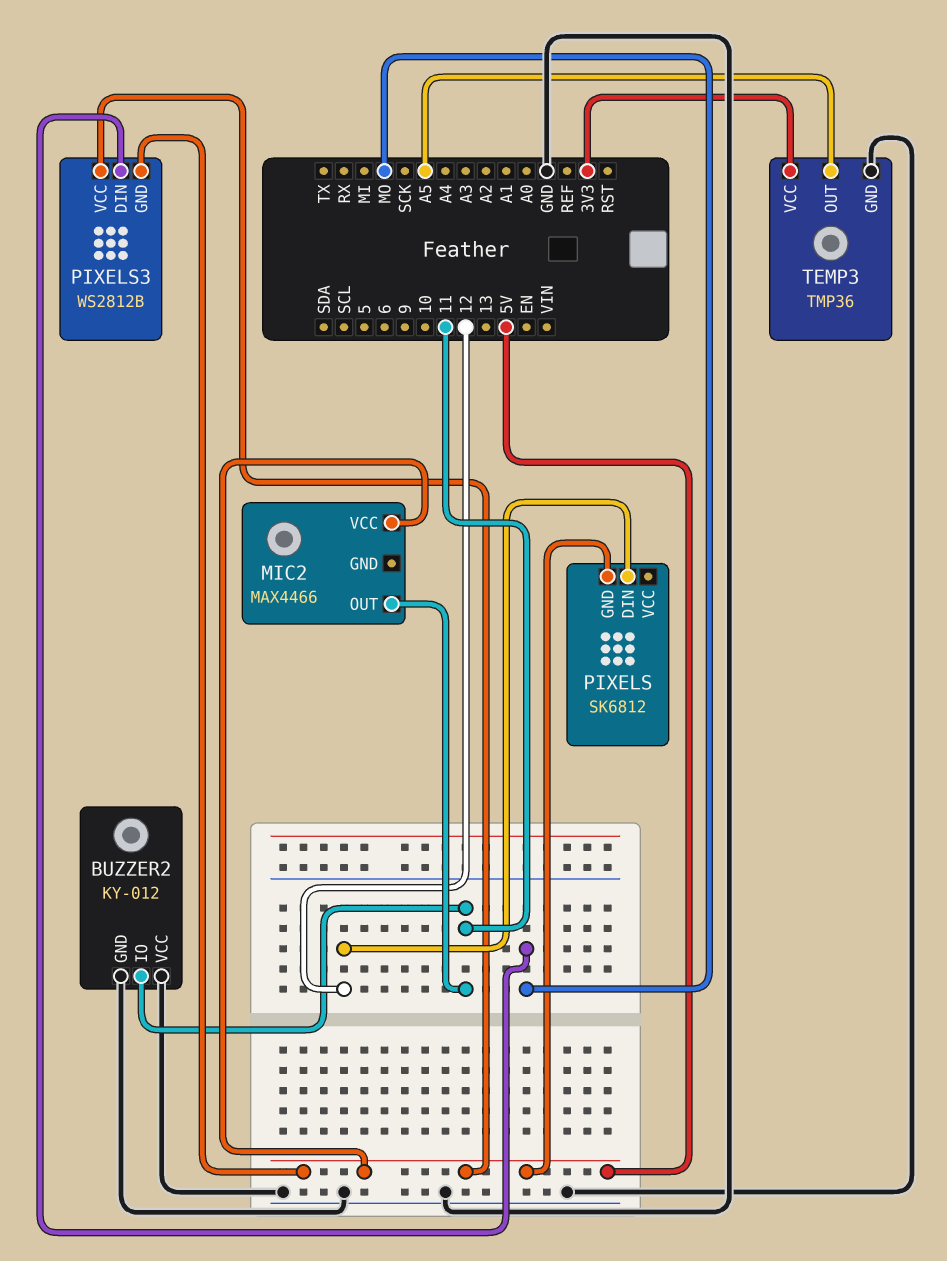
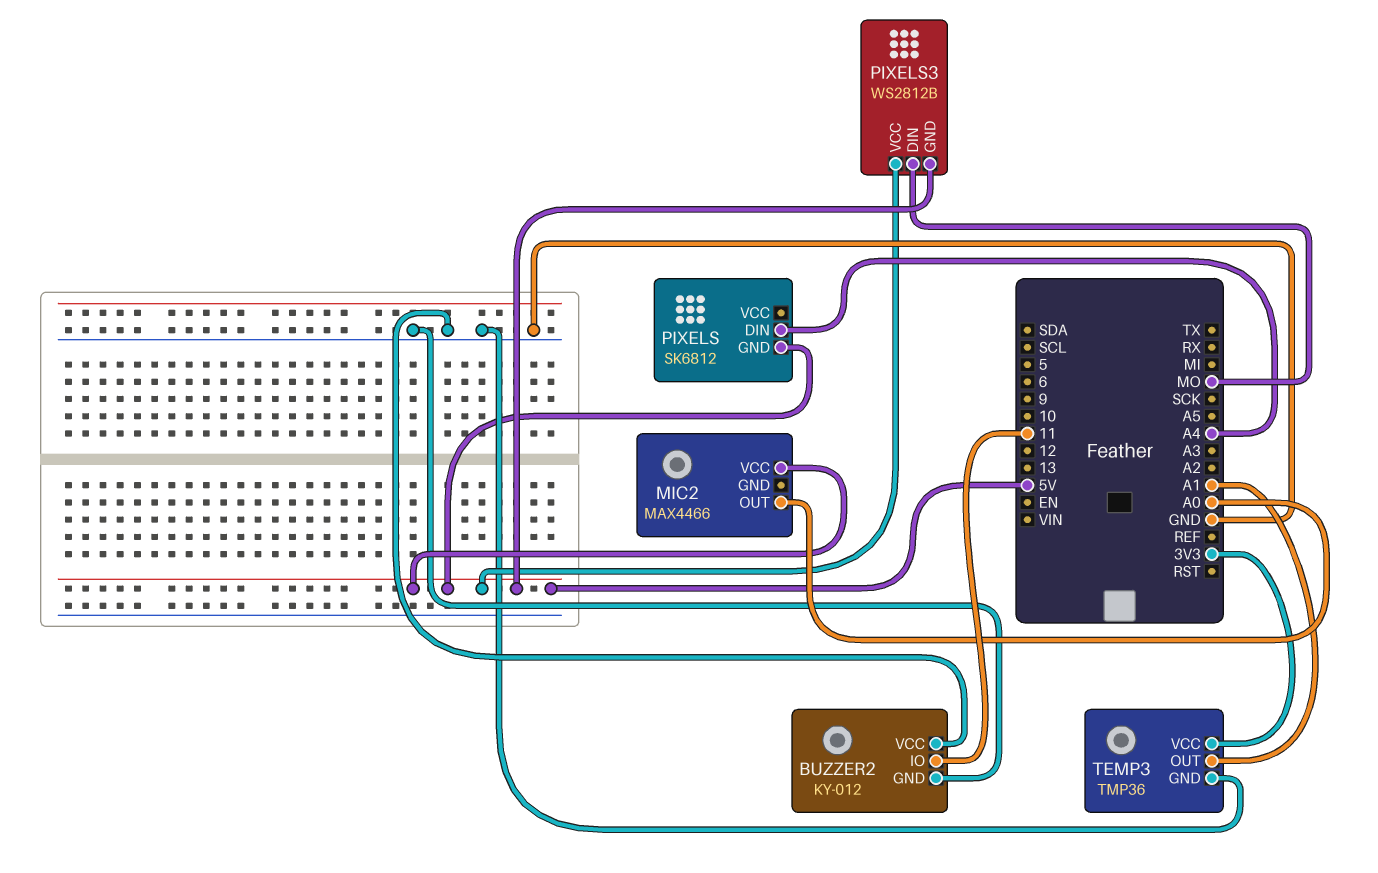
MIC2 pin OUT: 11 -> A0
PIXELS pin DIN: 12 -> A4
TEMP3 pin OUT: A5 -> A1

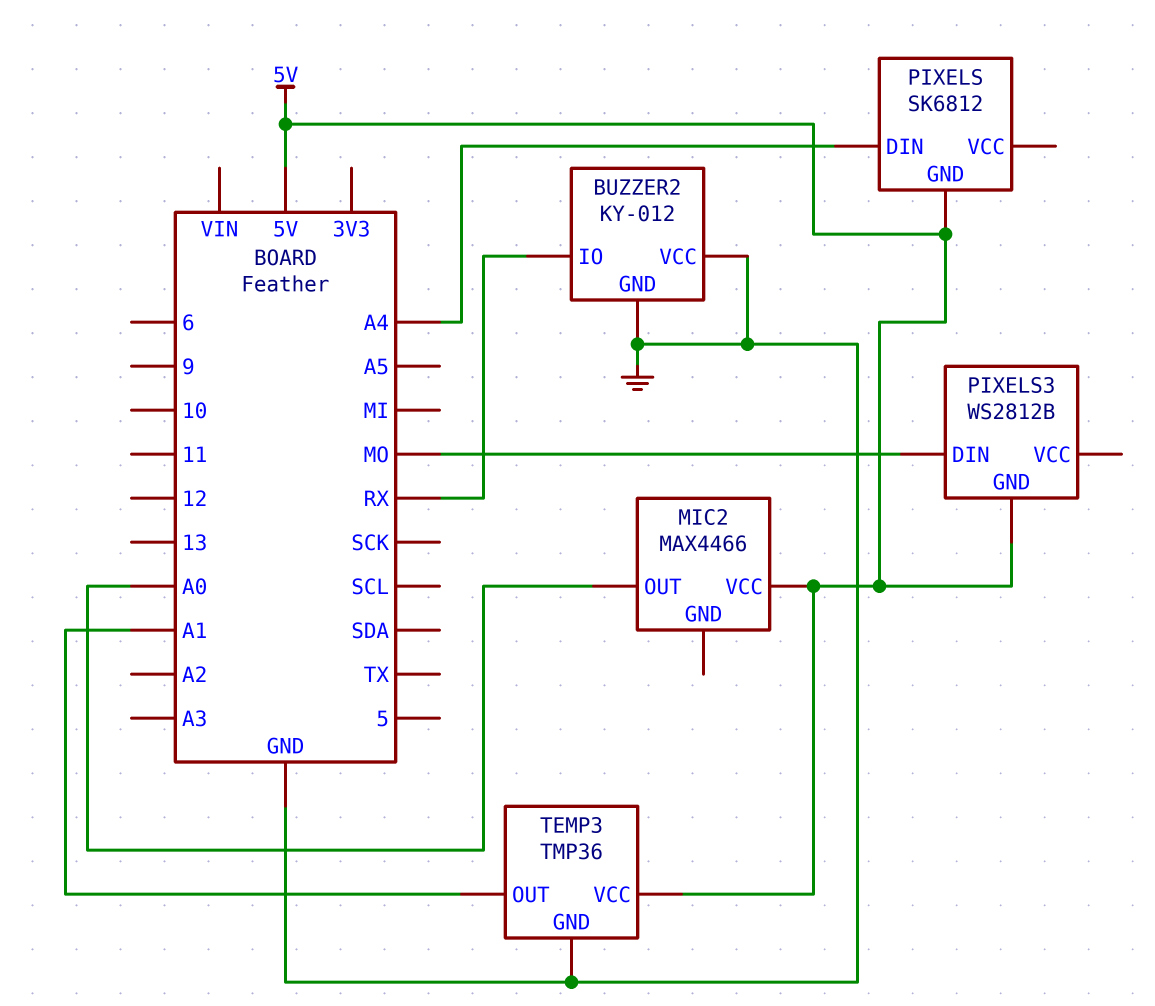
BUZZER2 pin IO: 11 -> RX
PIXELS3 pin VCC: 5V -> none
TEMP3 pin VCC: 3V3 -> 5V

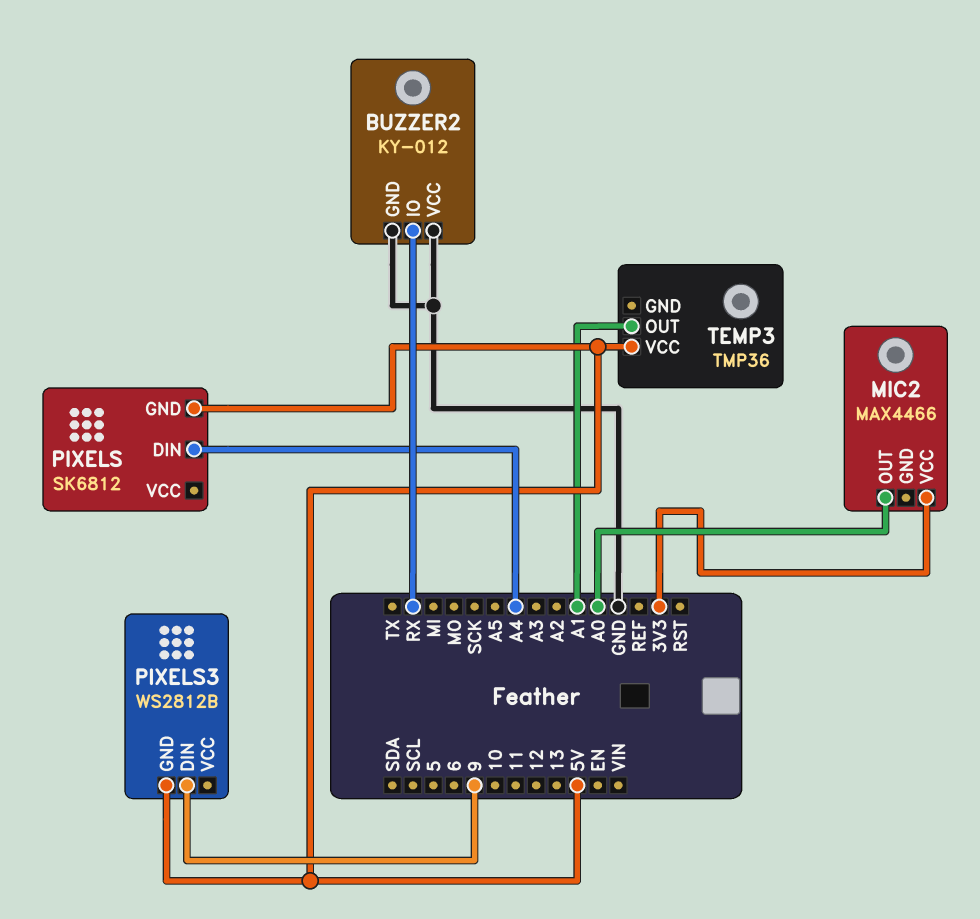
MIC2 pin VCC: 5V -> 3V3
PIXELS3 pin DIN: MO -> 9
TEMP3 pin GND: GND -> none

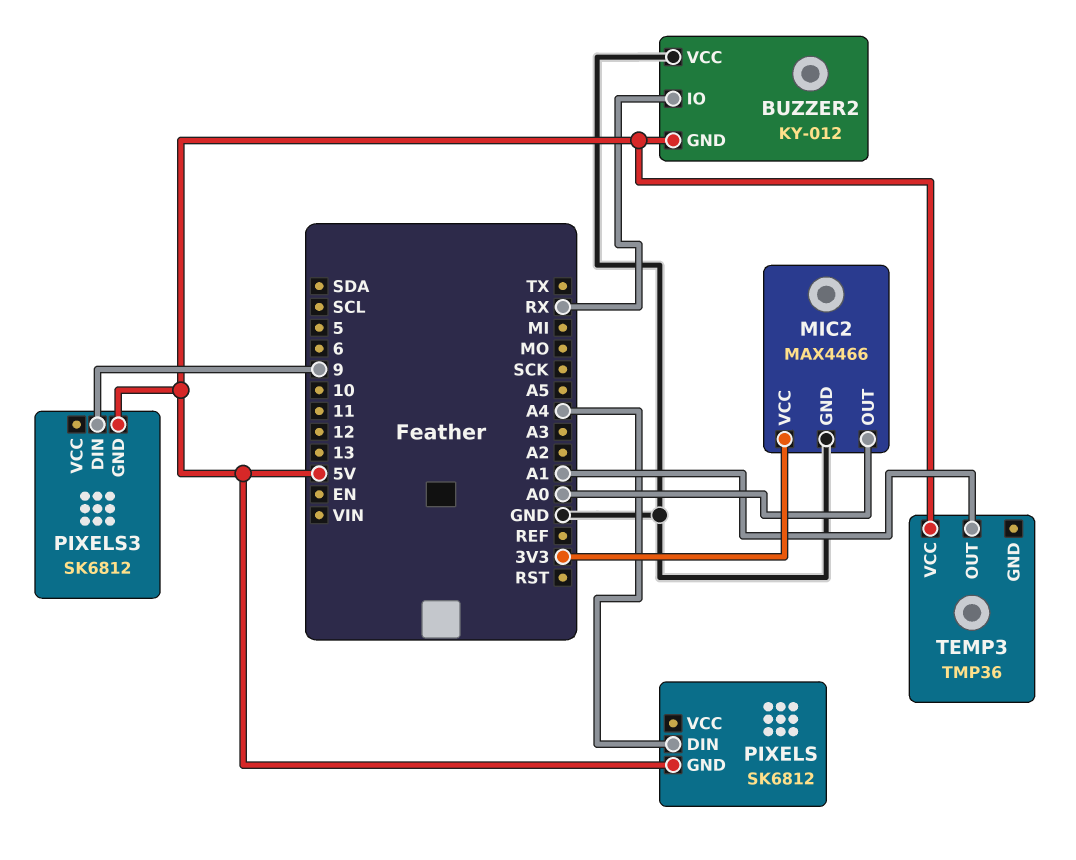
BUZZER2 pin GND: GND -> 5V
MIC2 pin GND: none -> GND
PIXELS3: WS2812B -> SK6812

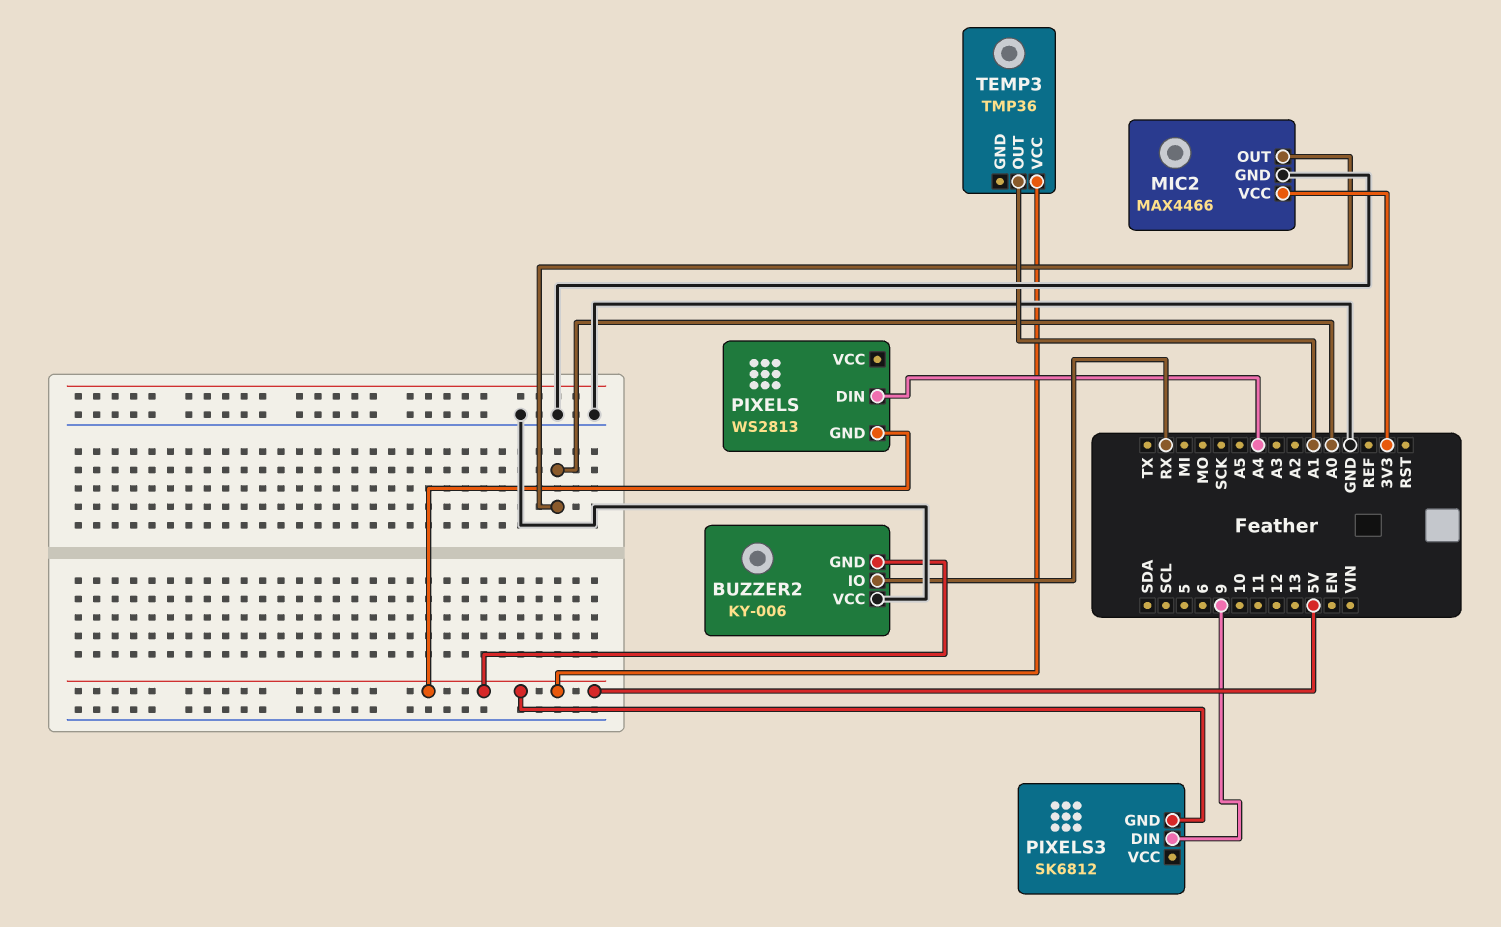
BUZZER2: KY-012 -> KY-006
PIXELS: SK6812 -> WS2813

